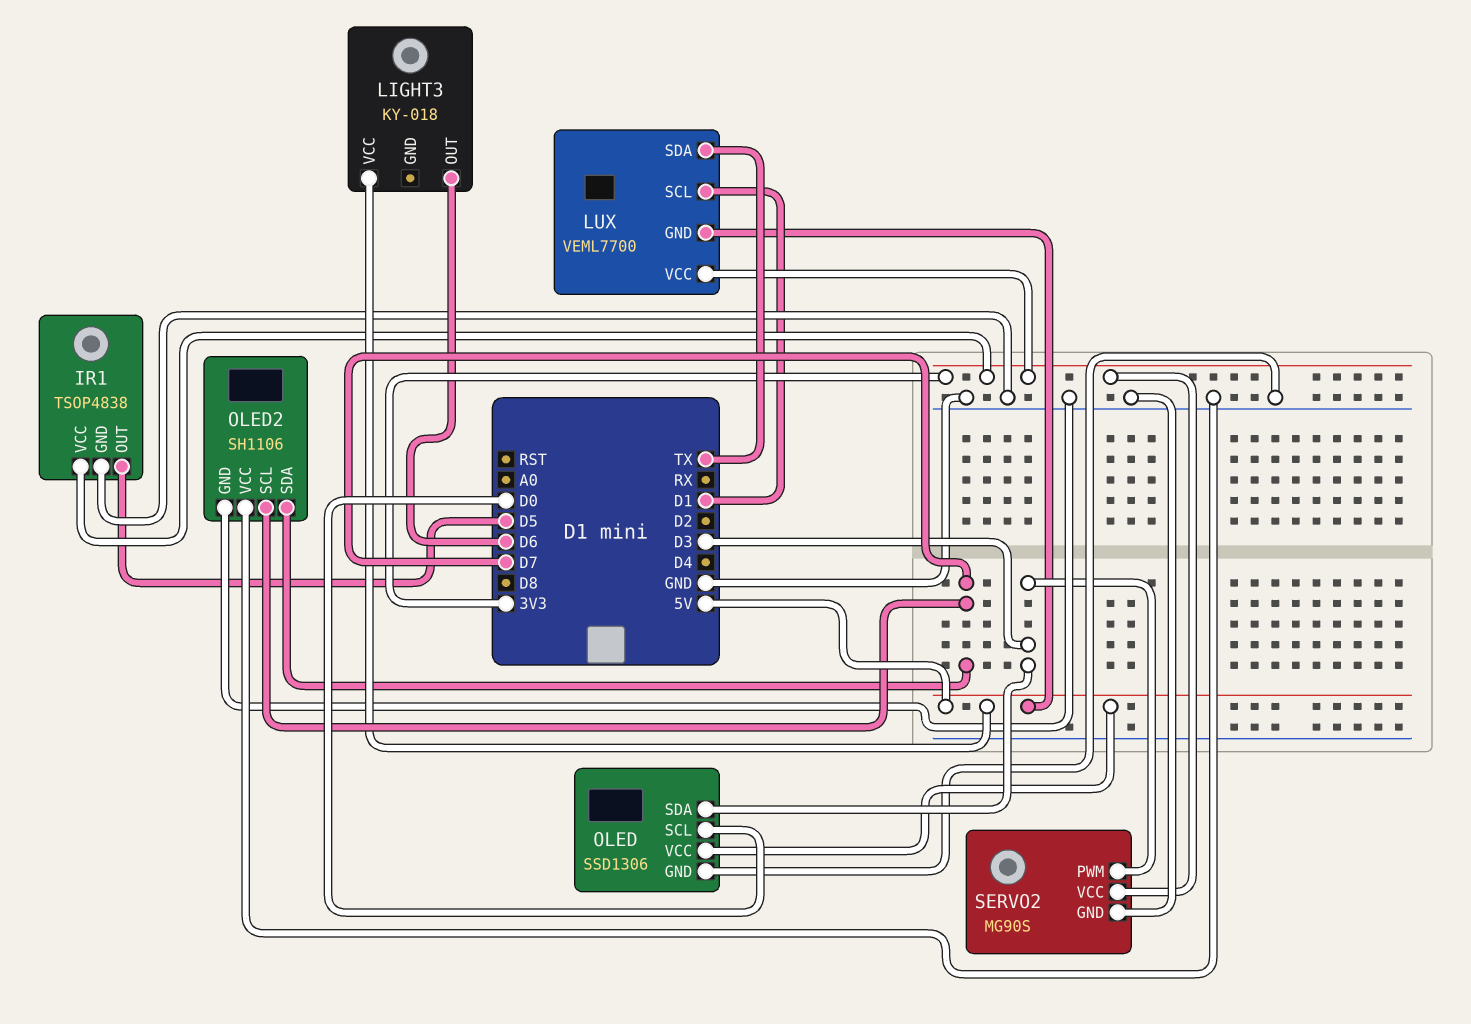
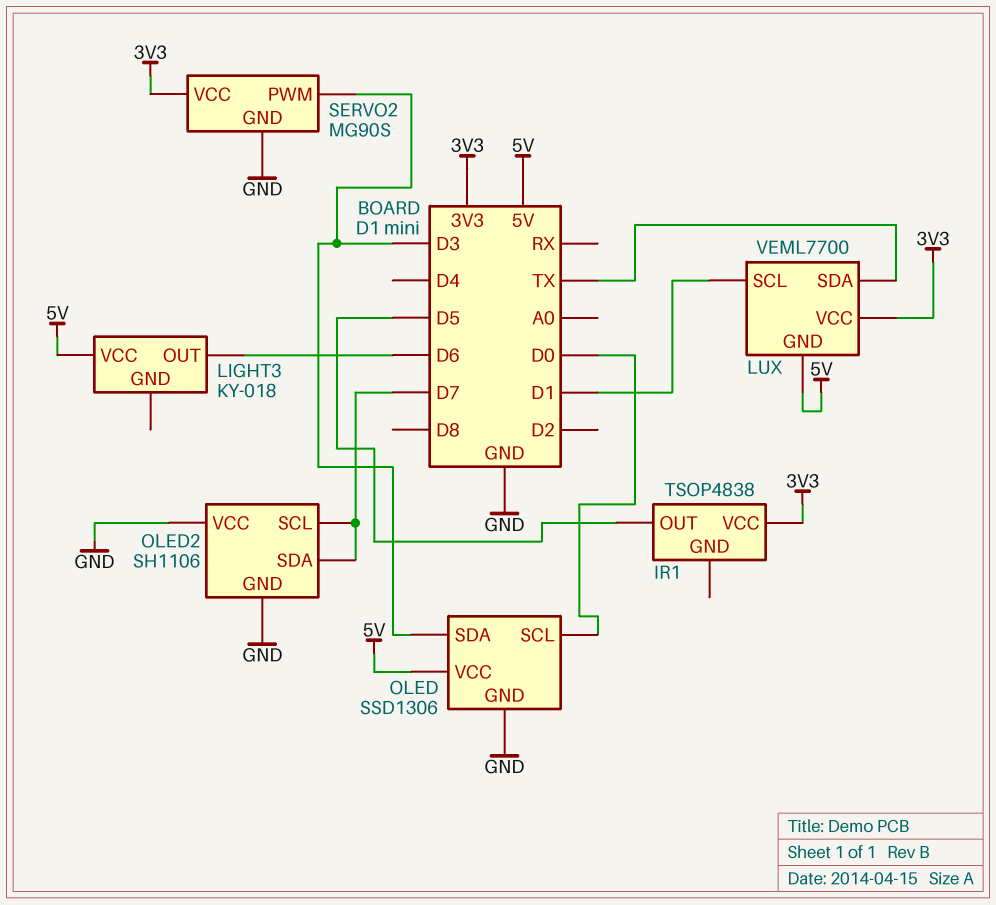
IR1 pin GND: GND -> none

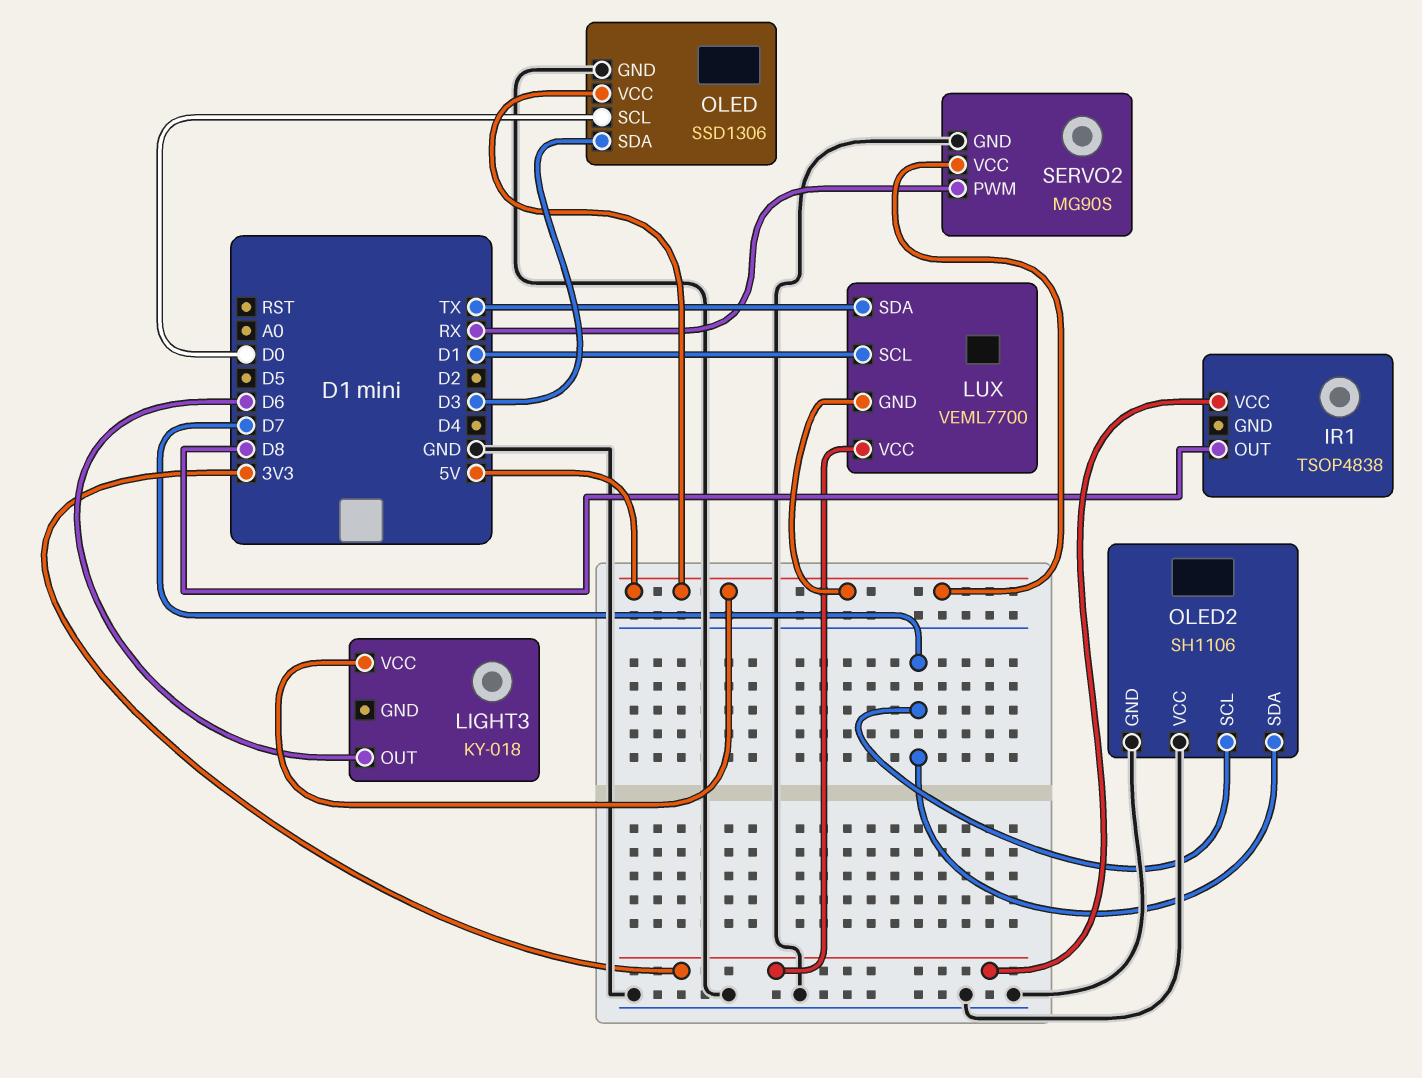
IR1 pin OUT: D5 -> D8
SERVO2 pin PWM: D3 -> RX
SERVO2 pin VCC: 3V3 -> 5V

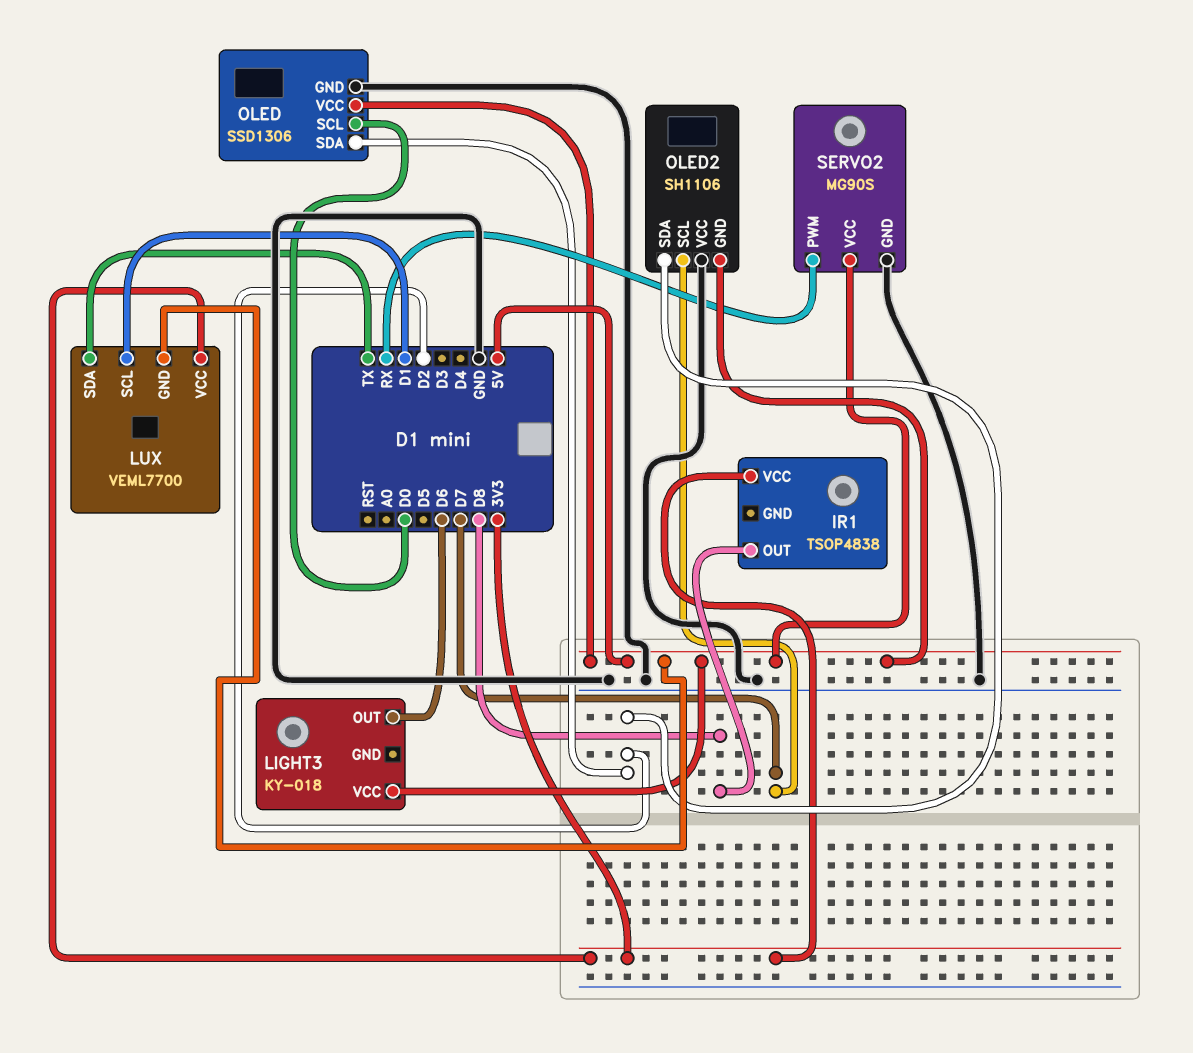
OLED pin SDA: D3 -> D2
OLED2 pin GND: GND -> 5V
OLED2 pin SDA: D7 -> D2

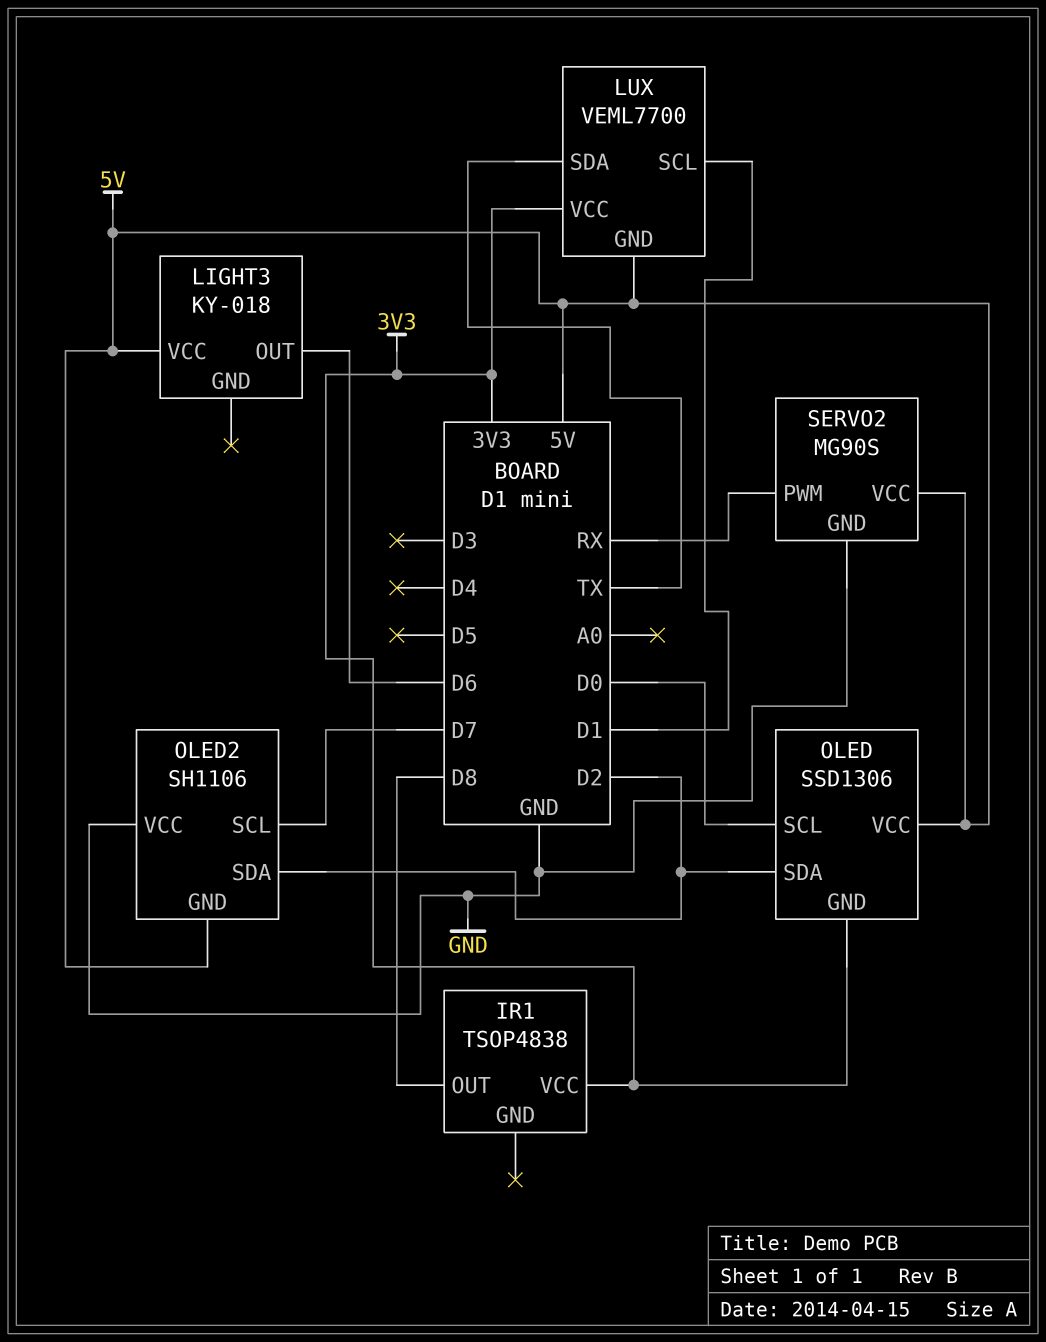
OLED pin GND: GND -> 3V3

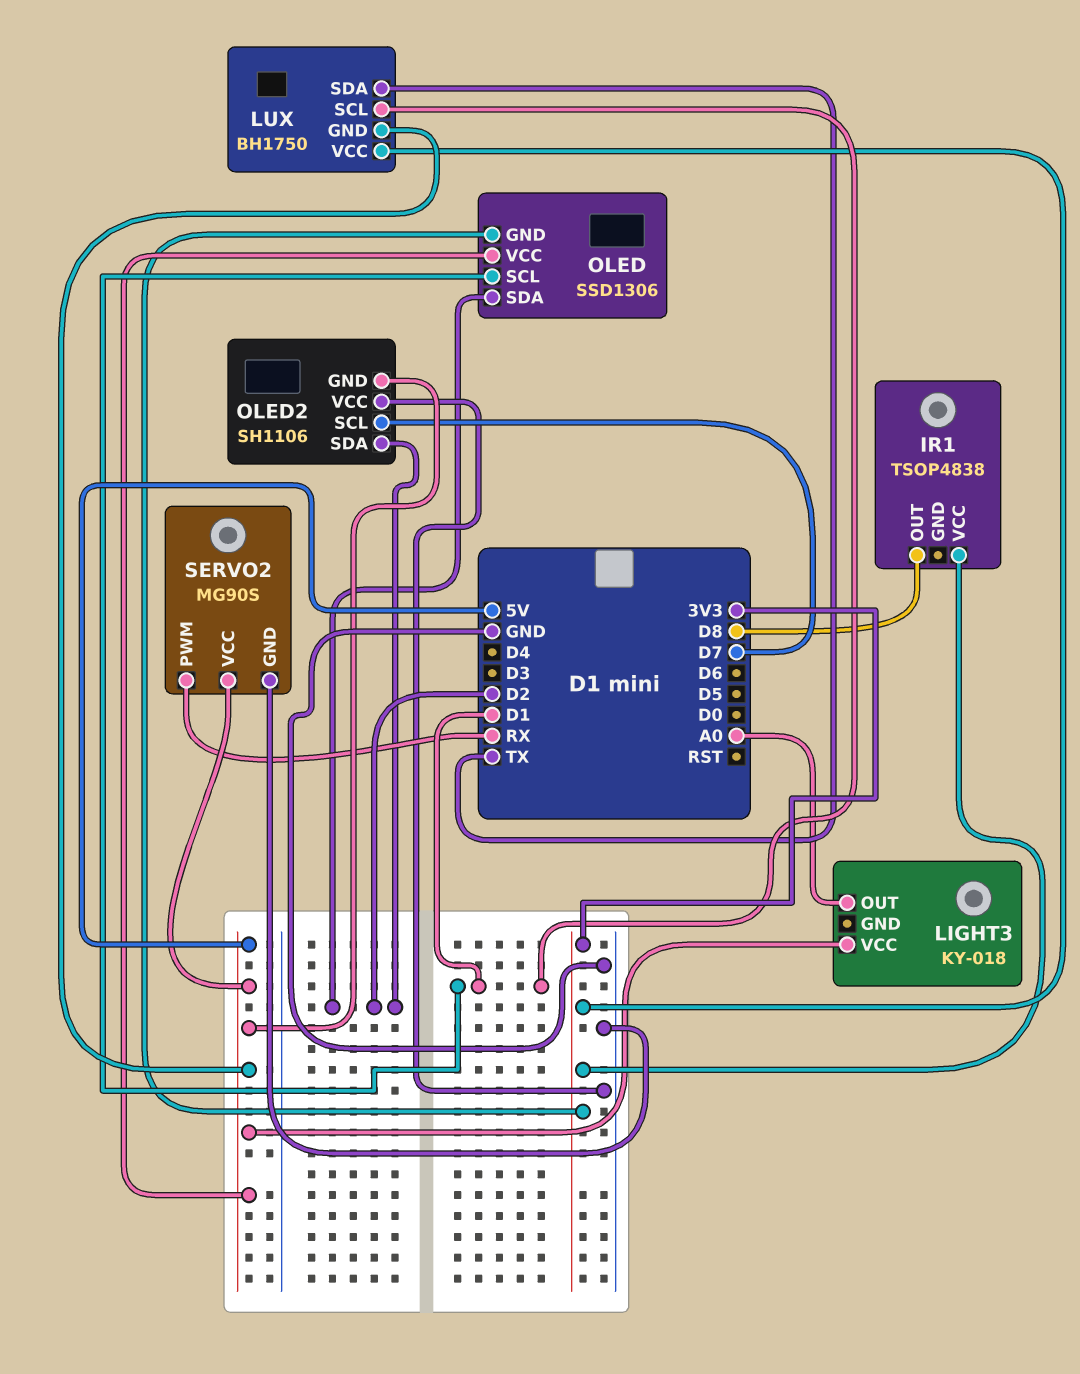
LIGHT3 pin OUT: D6 -> A0
LUX: VEML7700 -> BH1750
OLED pin SCL: D0 -> D1

